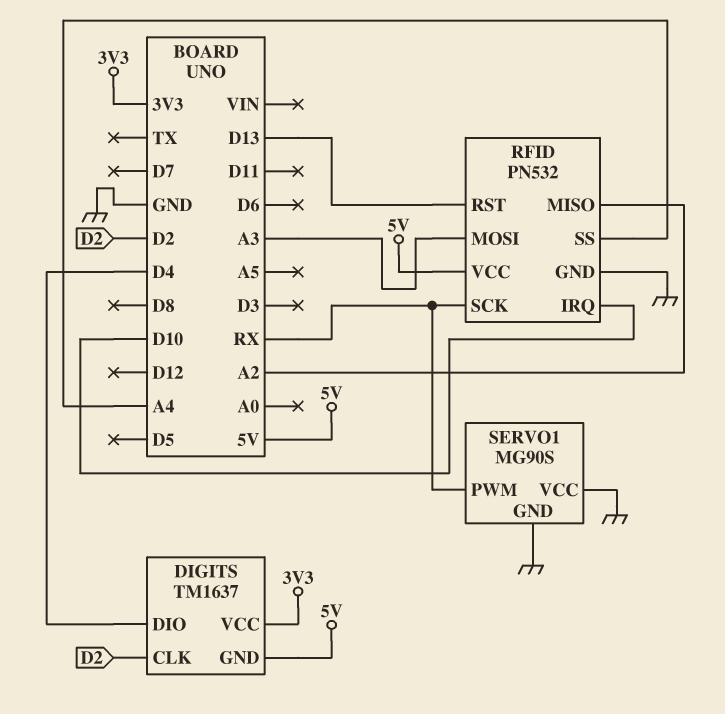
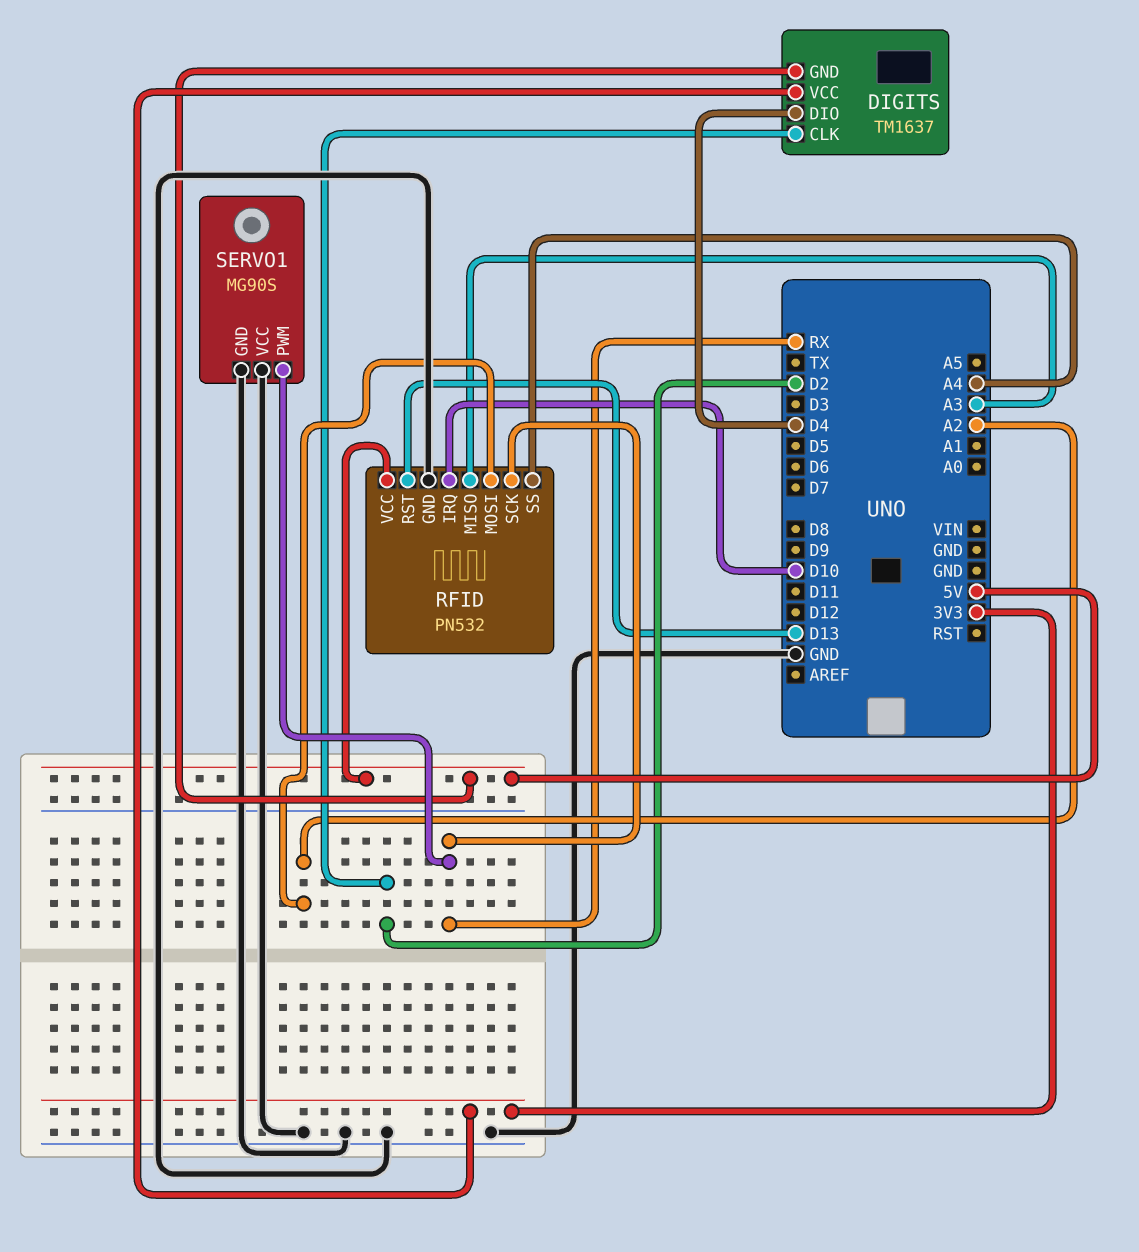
RFID pin MISO: A2 -> A3
RFID pin MOSI: A3 -> A2

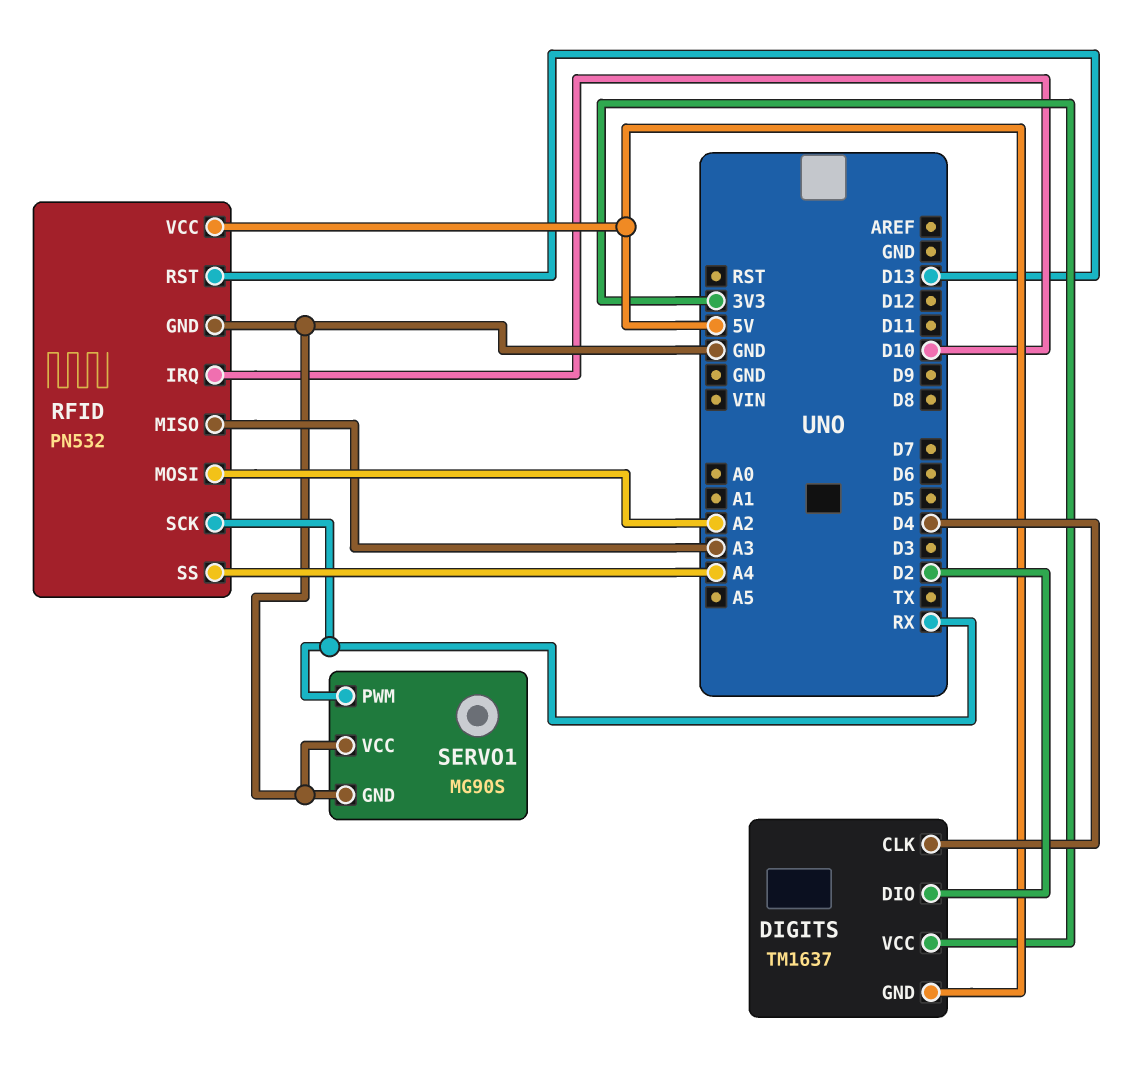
DIGITS pin CLK: D2 -> D4
DIGITS pin DIO: D4 -> D2

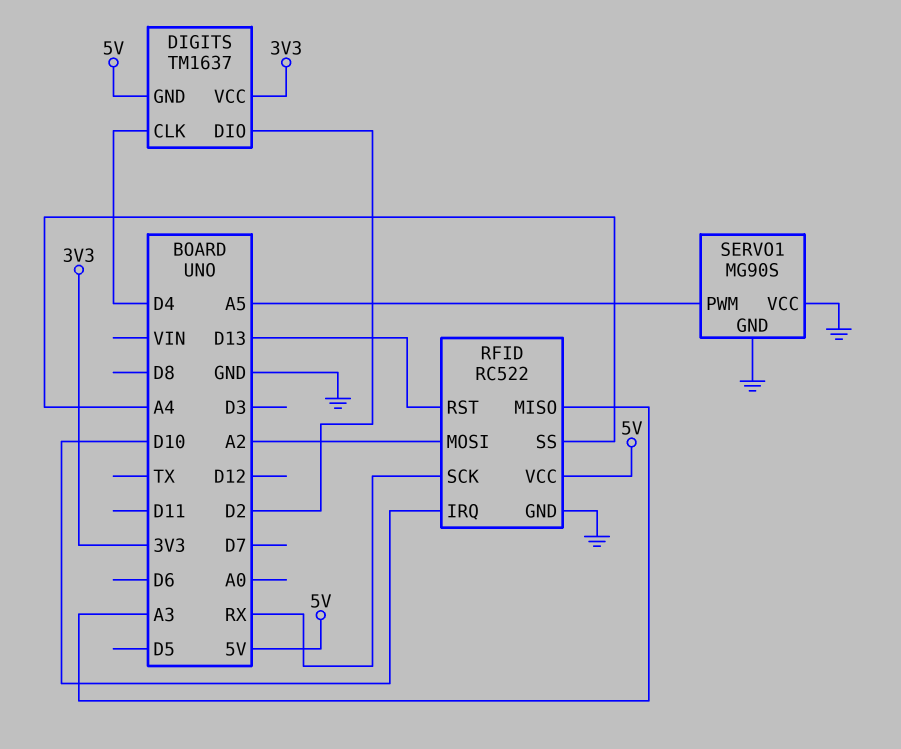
RFID: PN532 -> RC522
SERVO1 pin PWM: RX -> A5

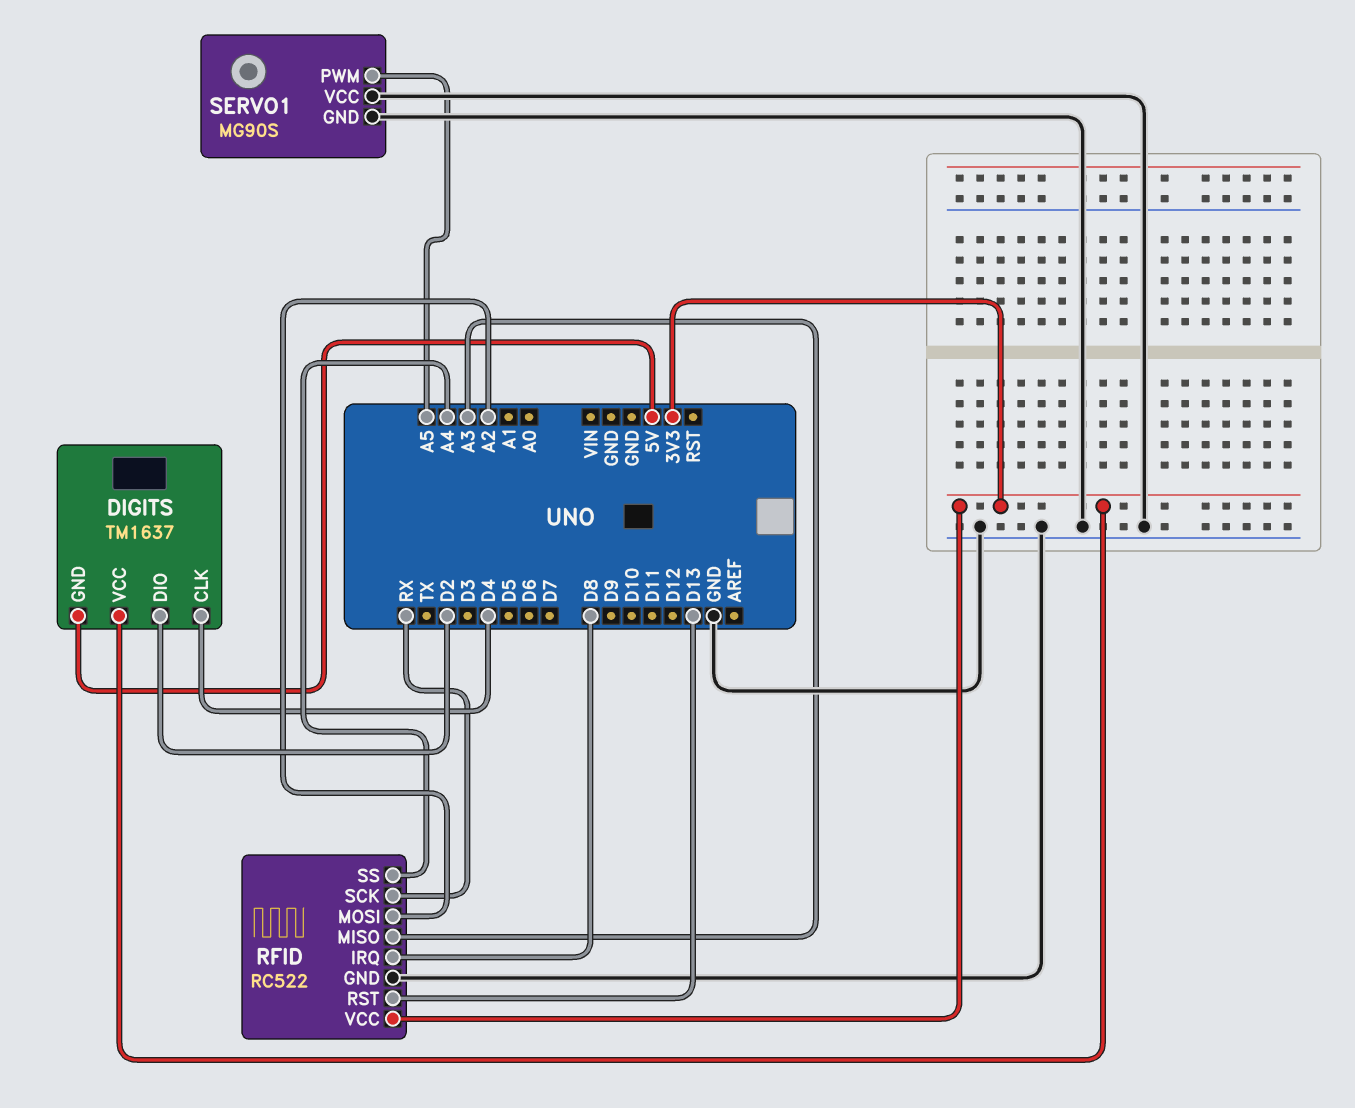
RFID pin IRQ: D10 -> D8
RFID pin VCC: 5V -> 3V3

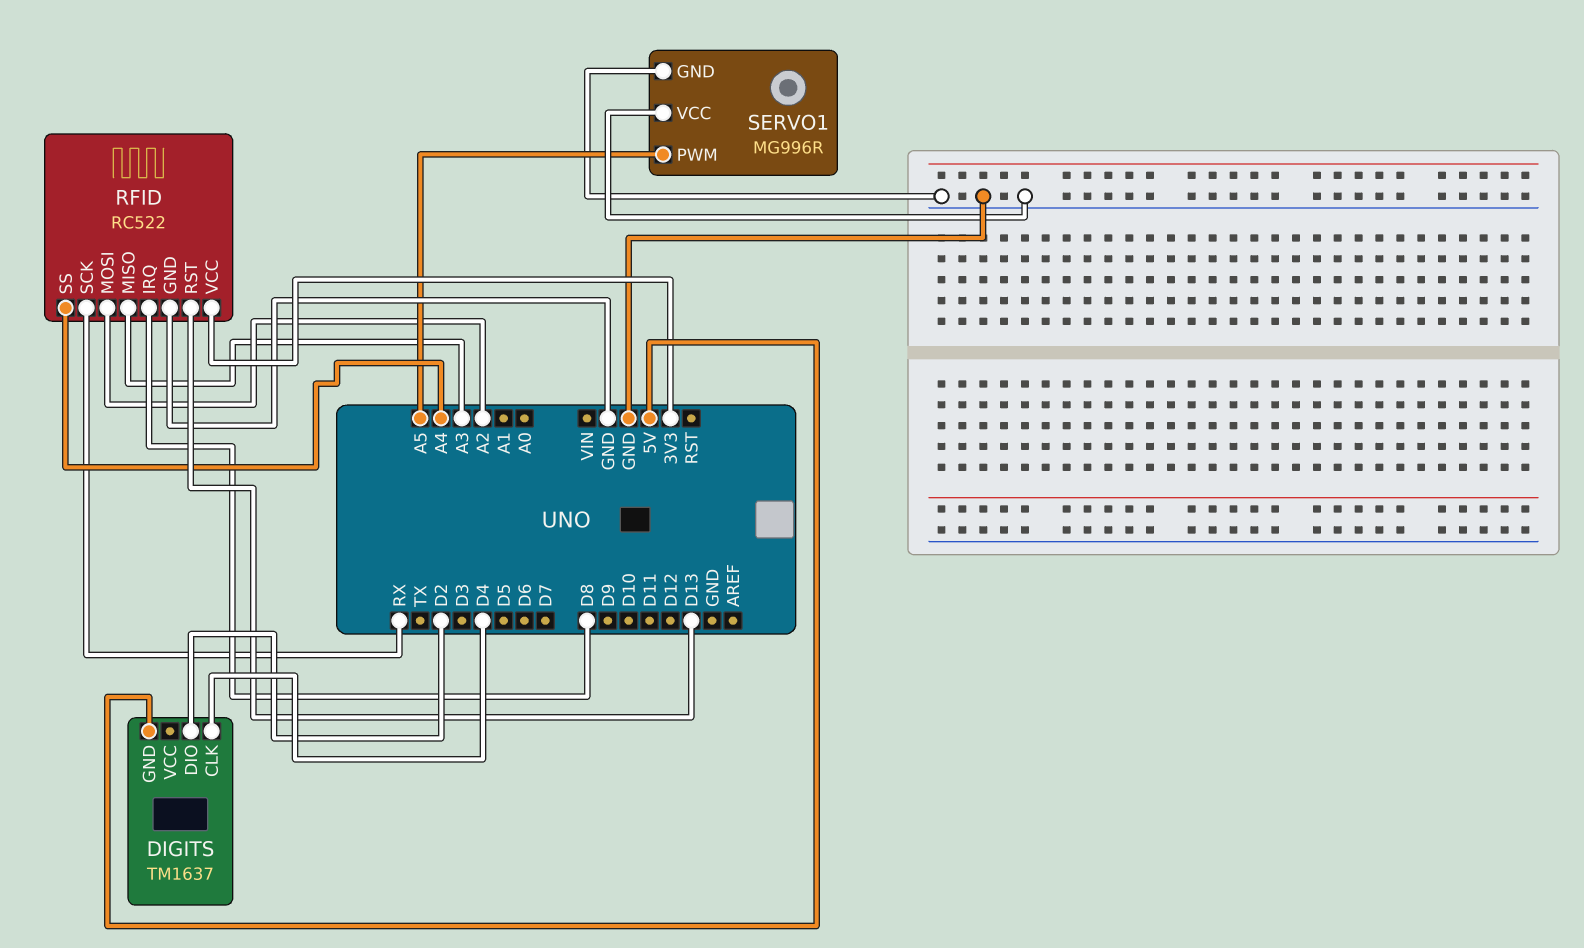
DIGITS pin VCC: 3V3 -> none
SERVO1: MG90S -> MG996R

